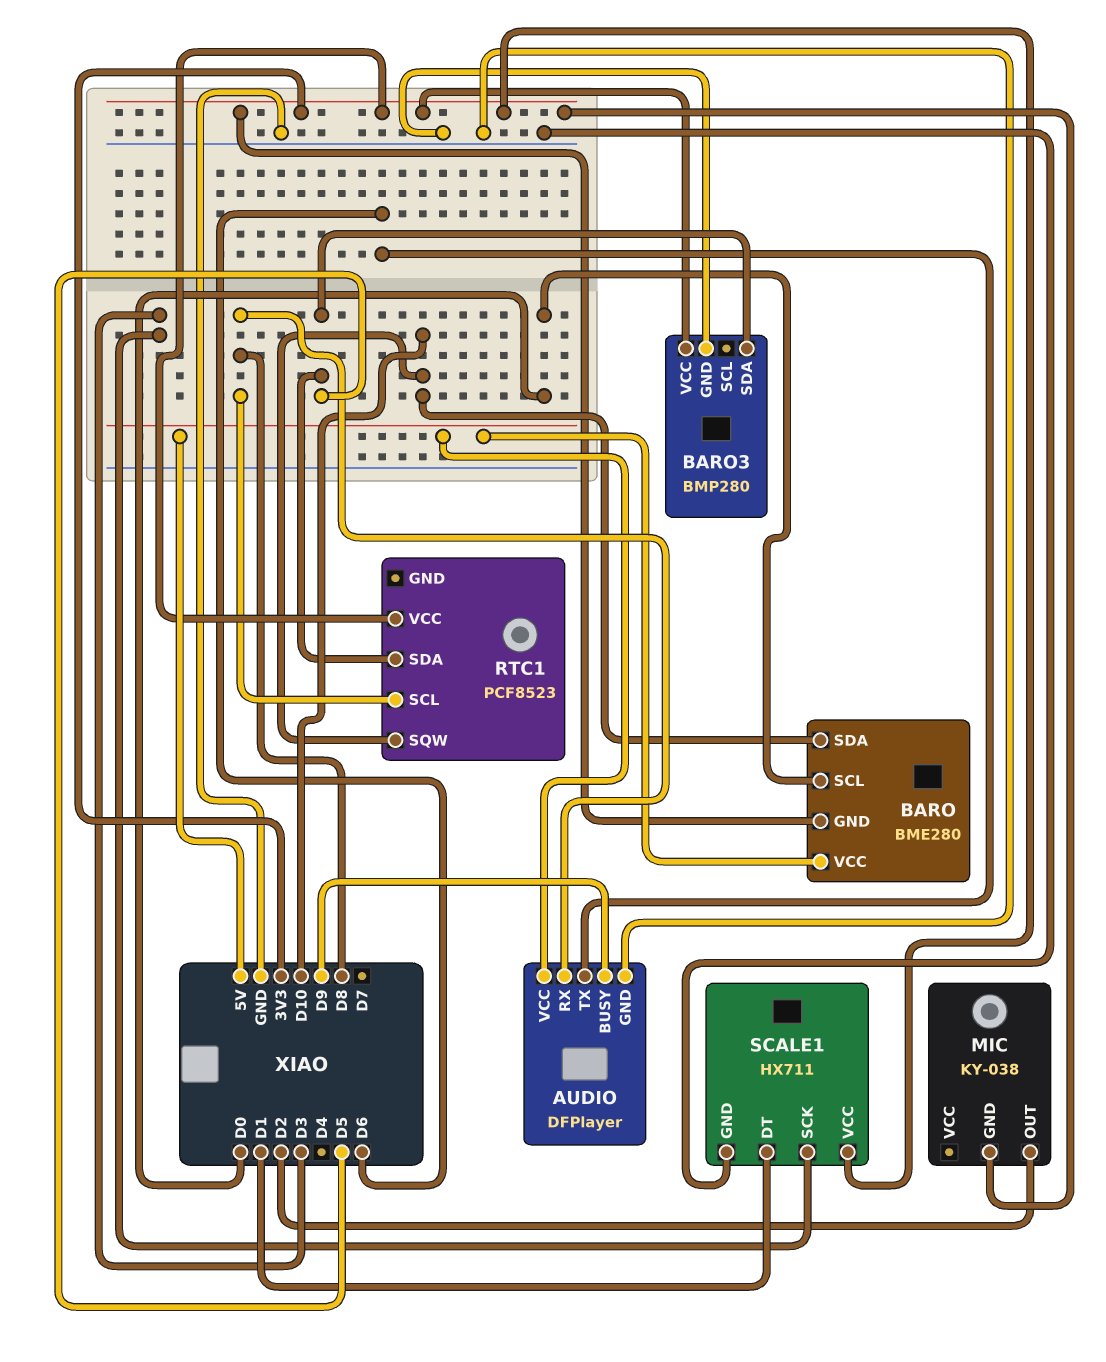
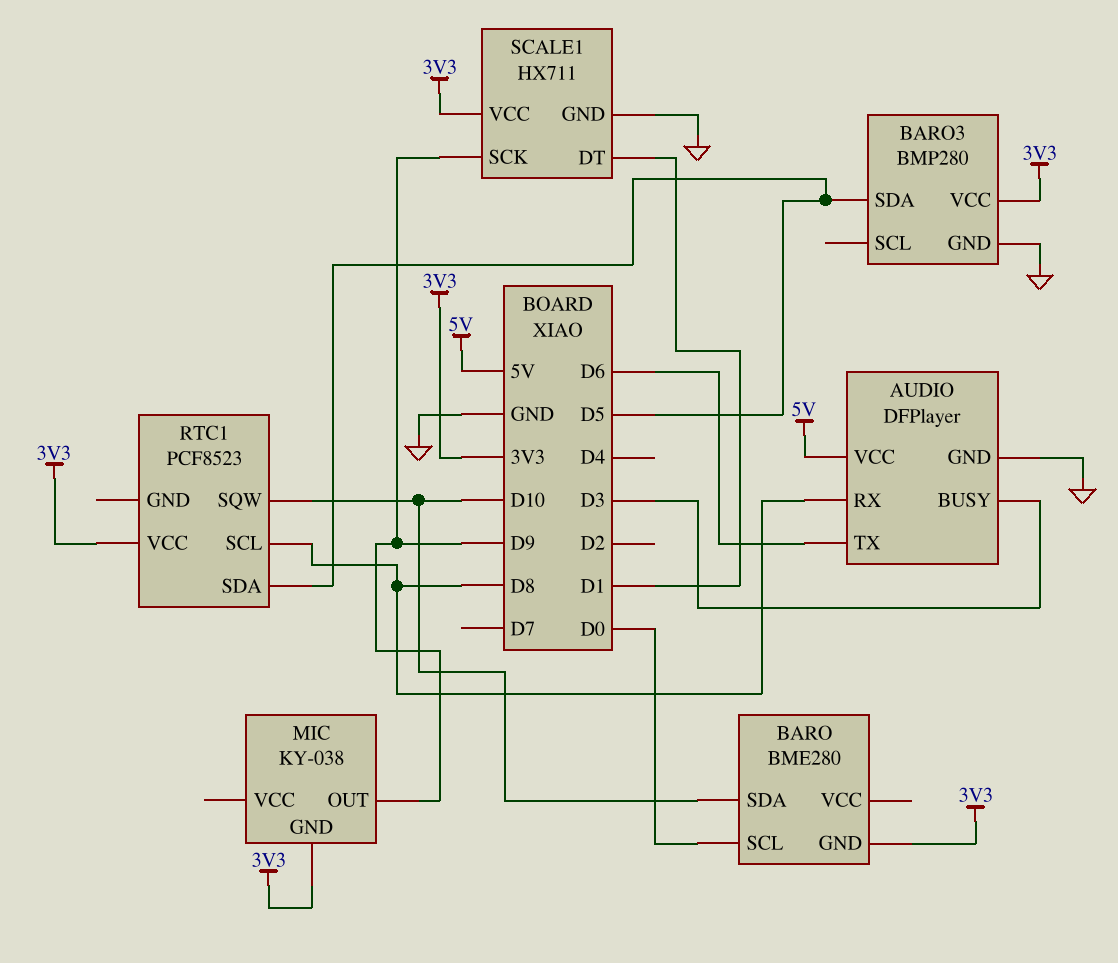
AUDIO pin BUSY: D9 -> D3
BARO pin VCC: 5V -> none
MIC pin OUT: D2 -> D9
SCALE1 pin SCK: D3 -> D9

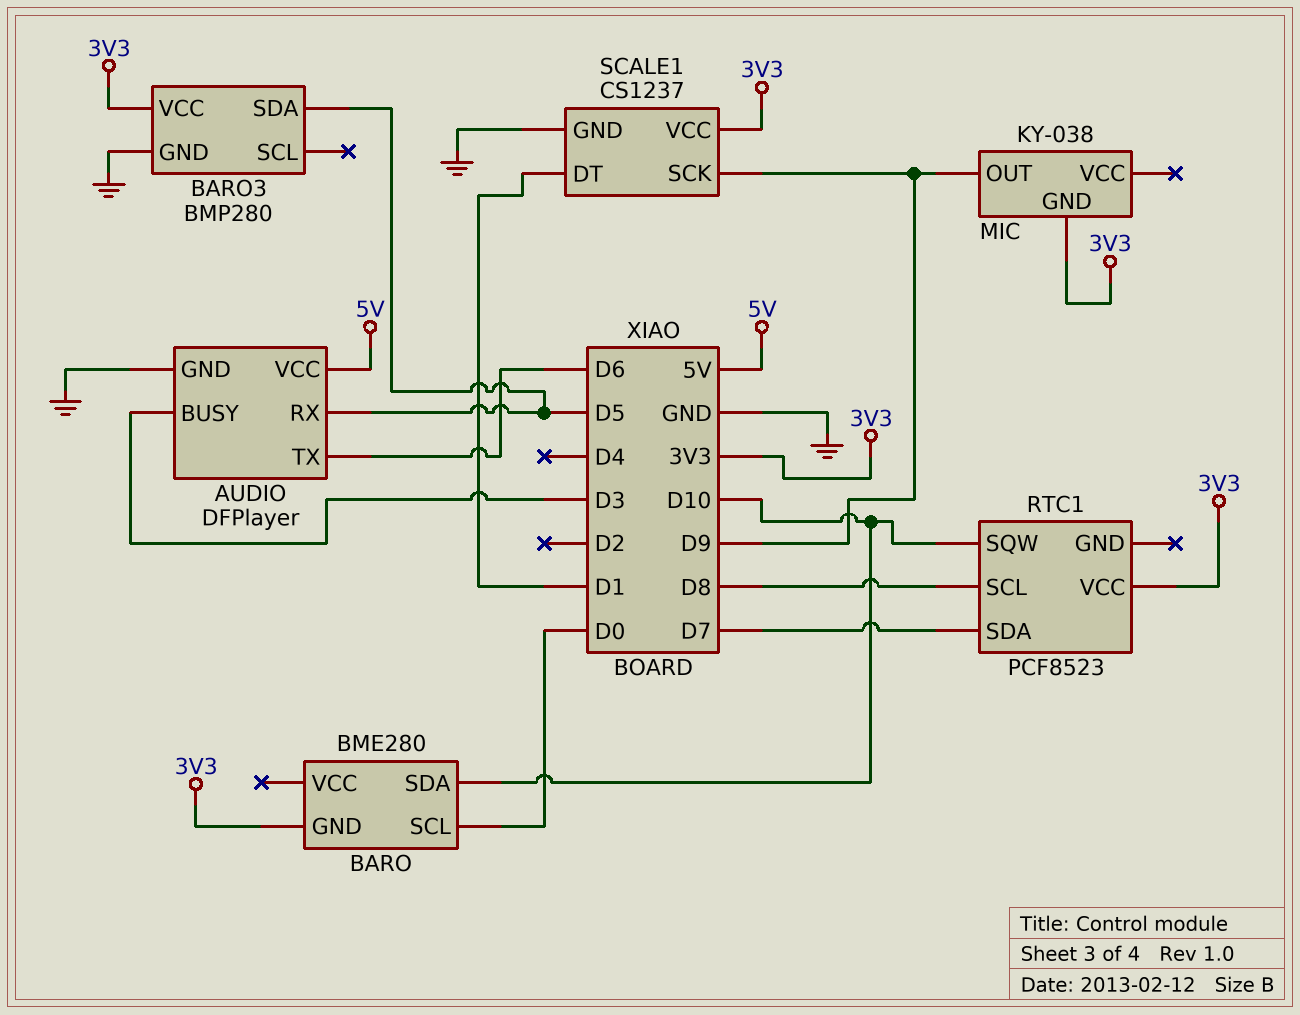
AUDIO pin RX: D8 -> D5
RTC1 pin SDA: D5 -> D7
SCALE1: HX711 -> CS1237

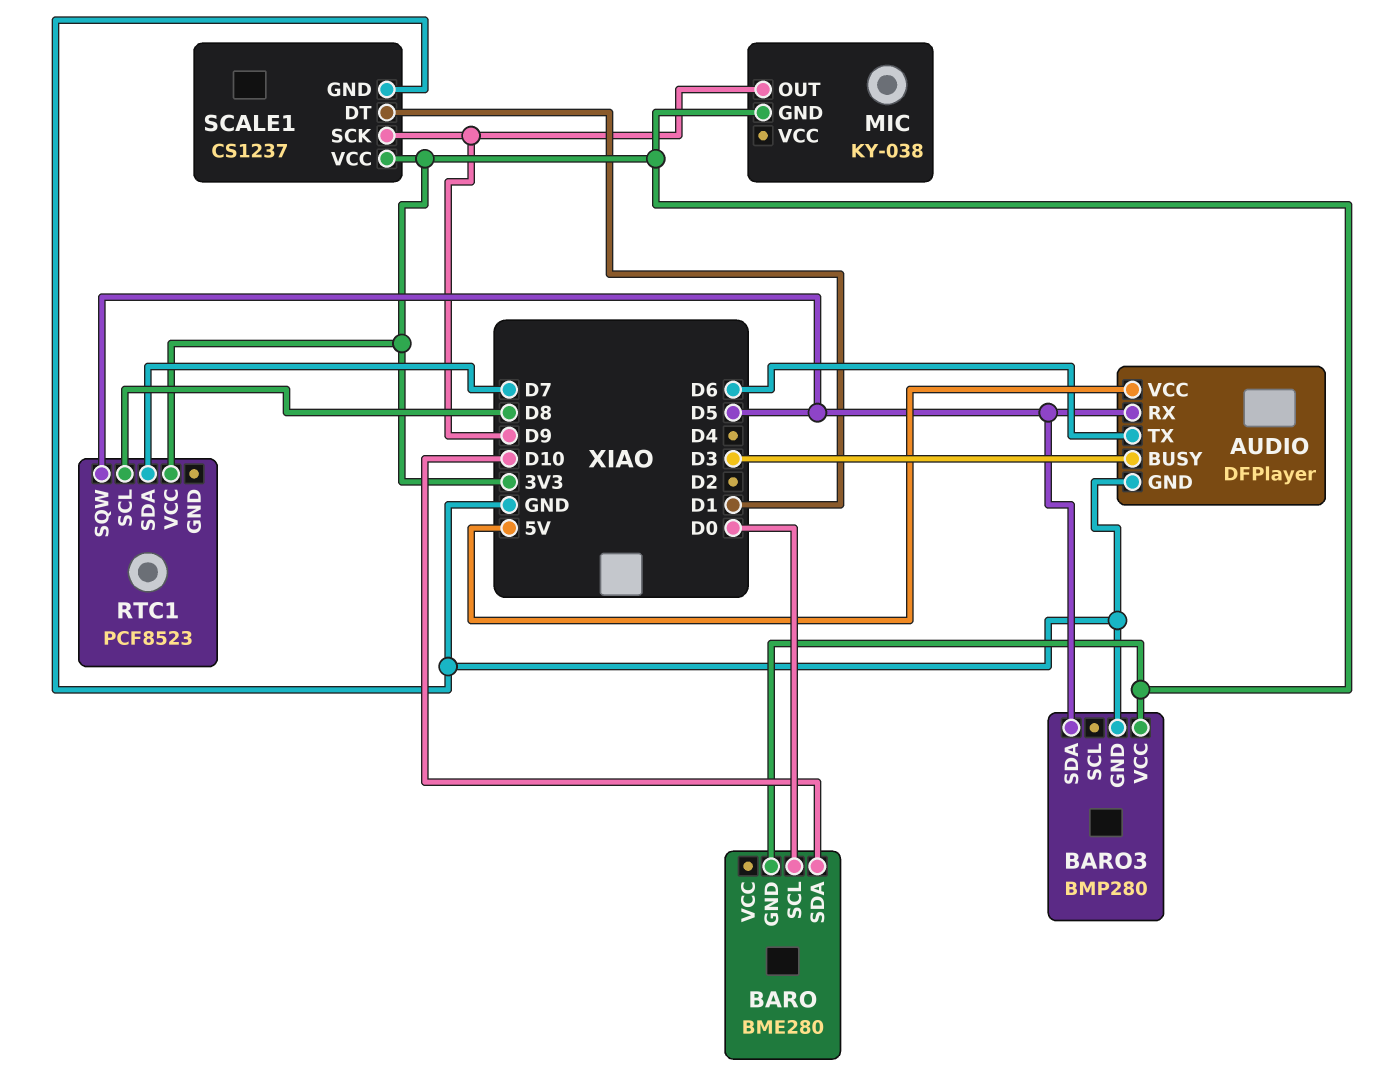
RTC1 pin SQW: D10 -> D5

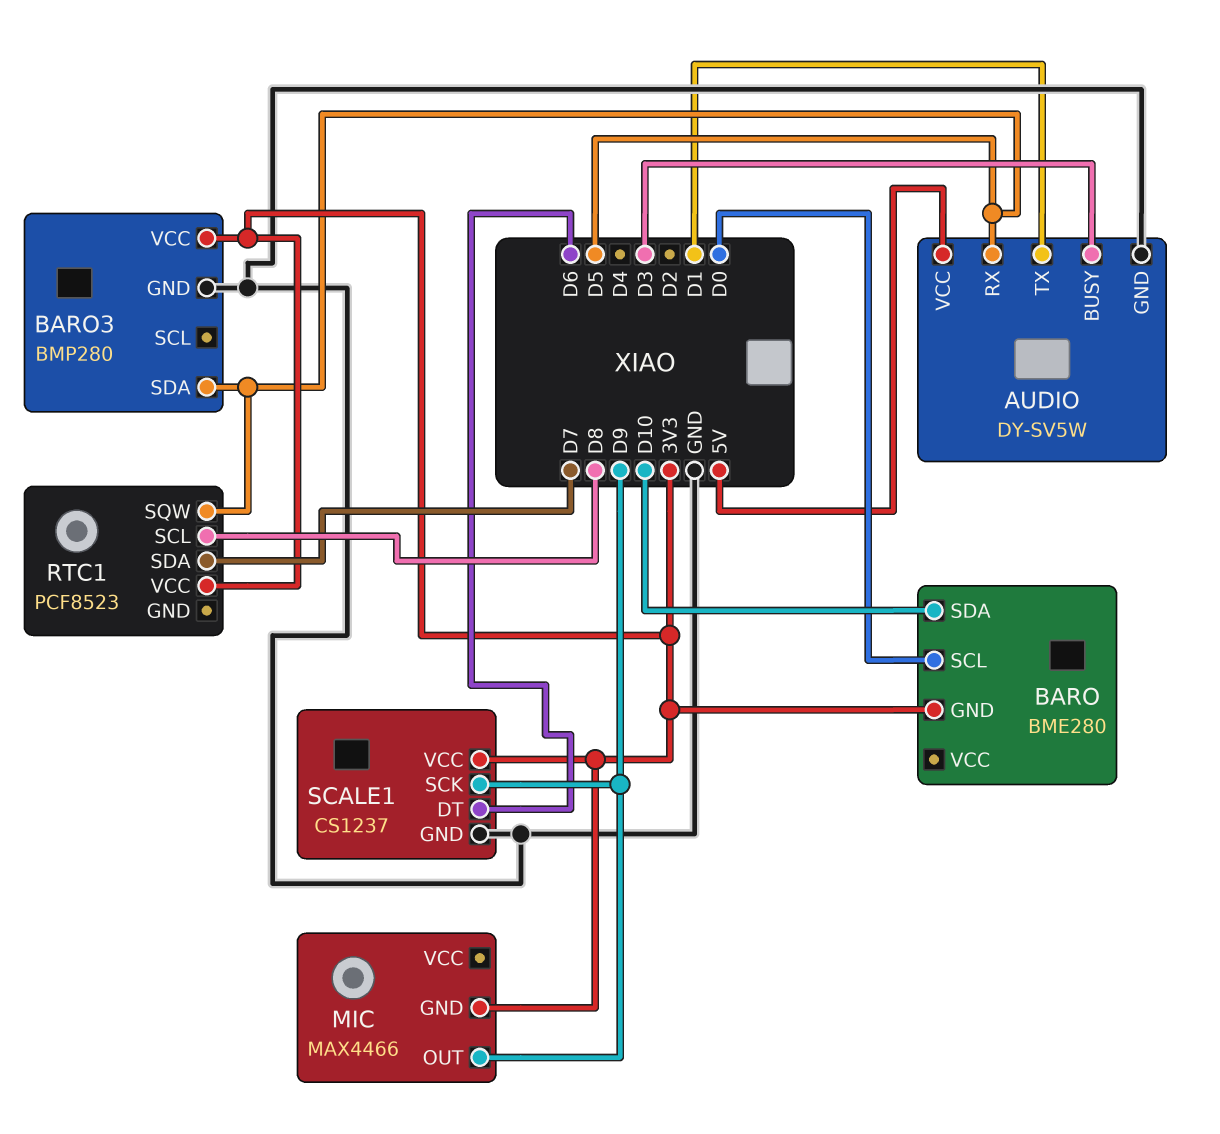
AUDIO: DFPlayer -> DY-SV5W
AUDIO pin TX: D6 -> D1
MIC: KY-038 -> MAX4466
SCALE1 pin DT: D1 -> D6

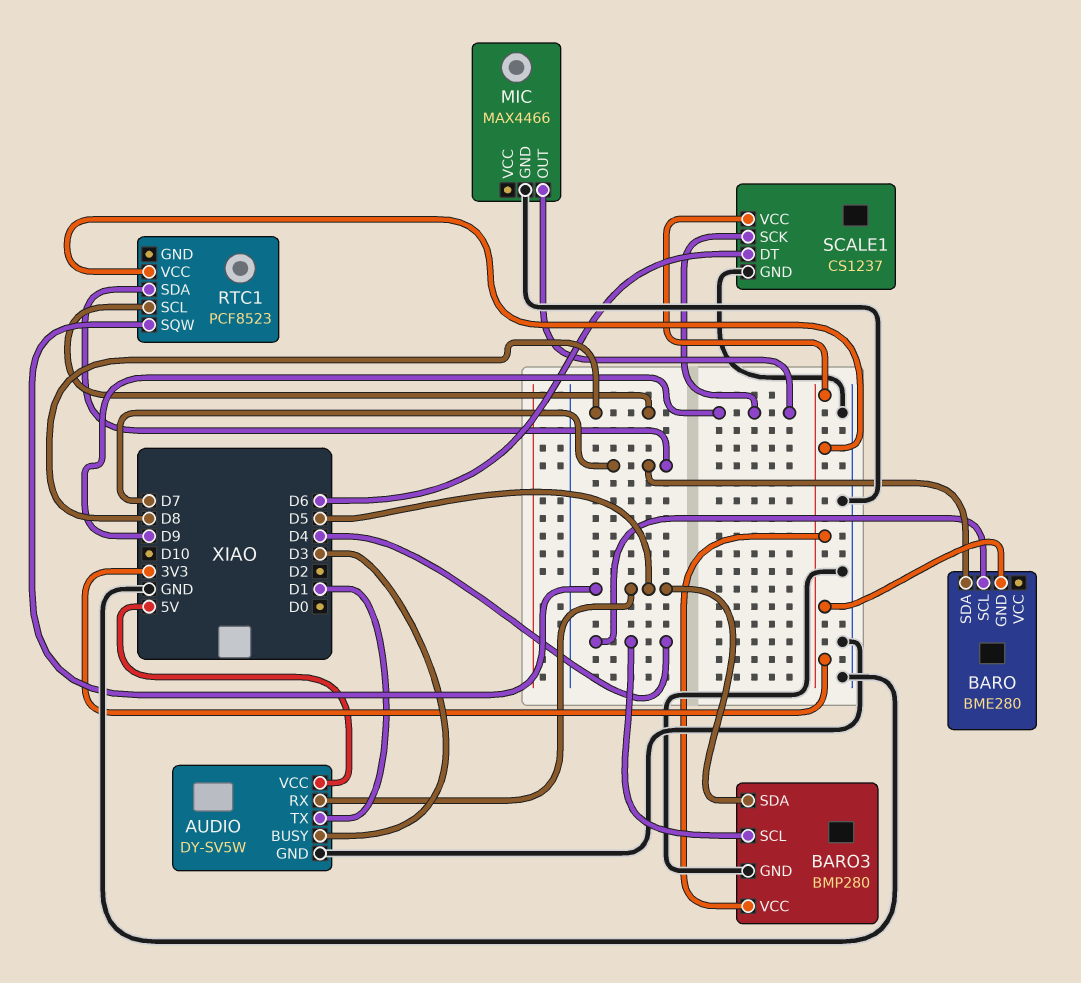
BARO pin SCL: D0 -> D4
BARO pin SDA: D10 -> D7
BARO3 pin SCL: none -> D4
MIC pin GND: 3V3 -> GND

